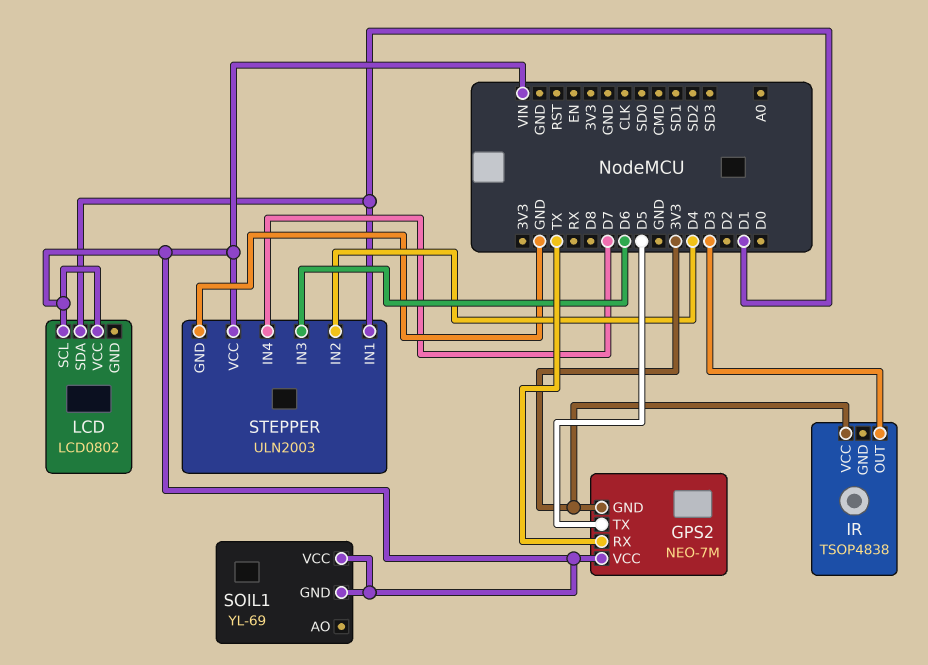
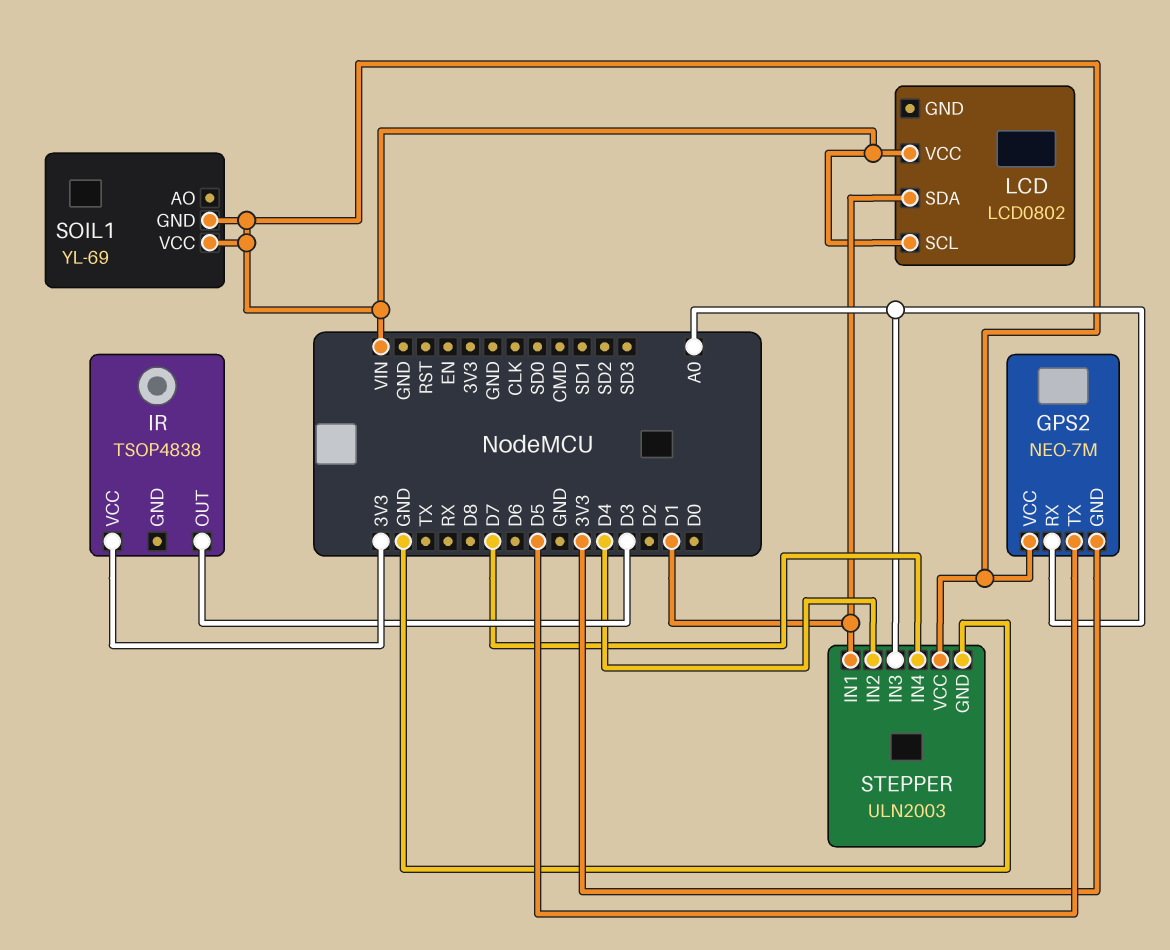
GPS2 pin RX: TX -> A0
STEPPER pin IN3: D6 -> A0

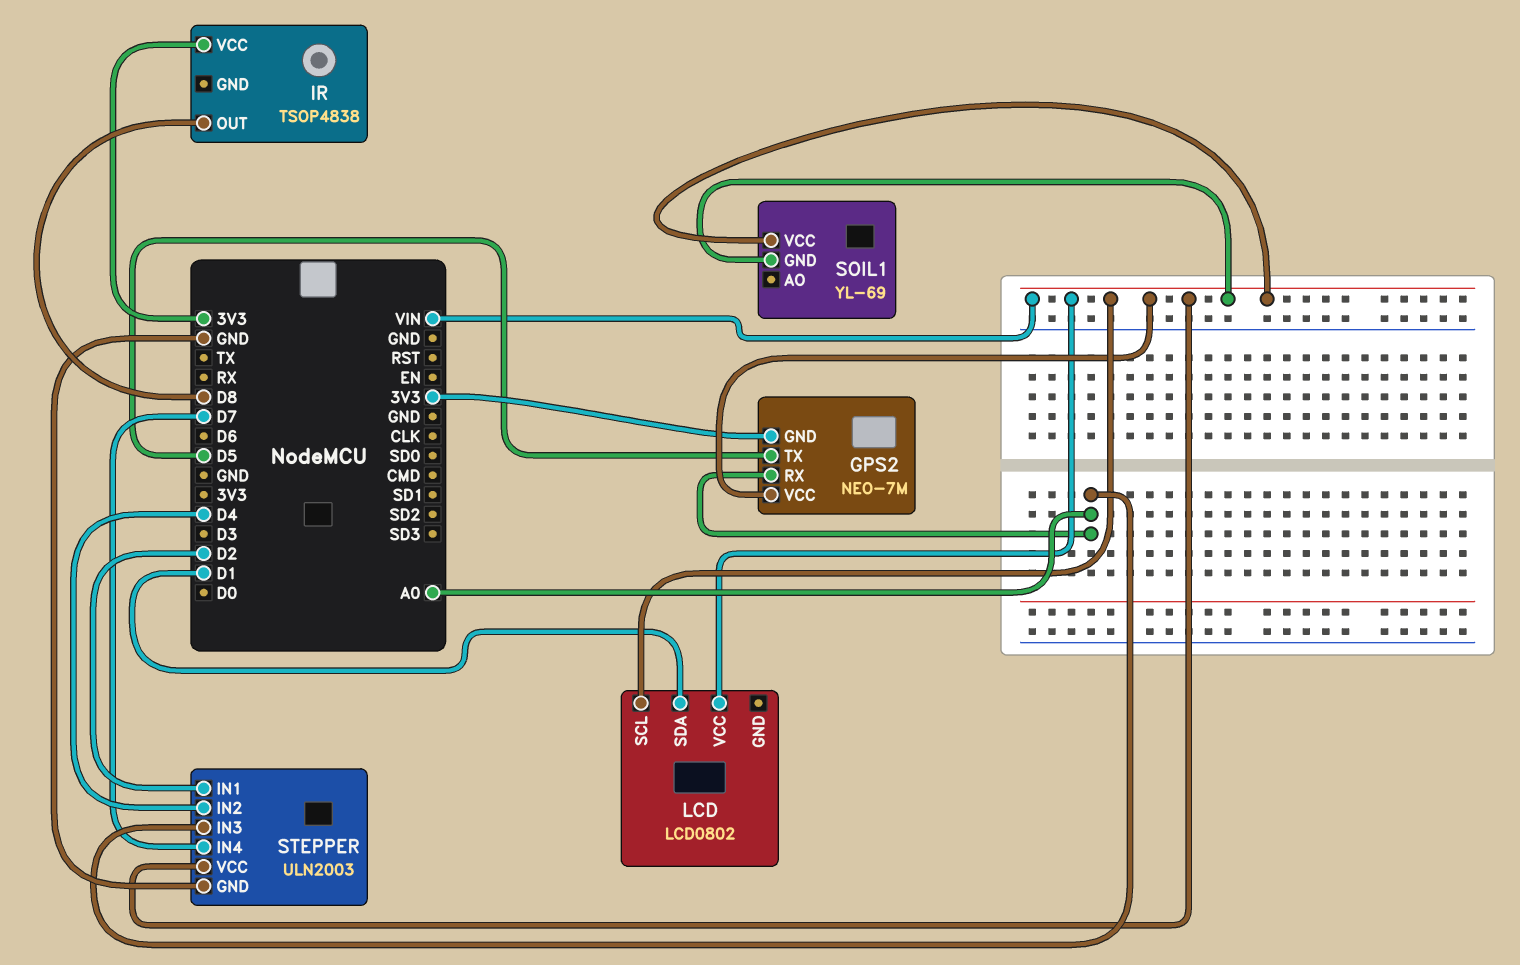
IR pin OUT: D3 -> D8
STEPPER pin IN1: D1 -> D2

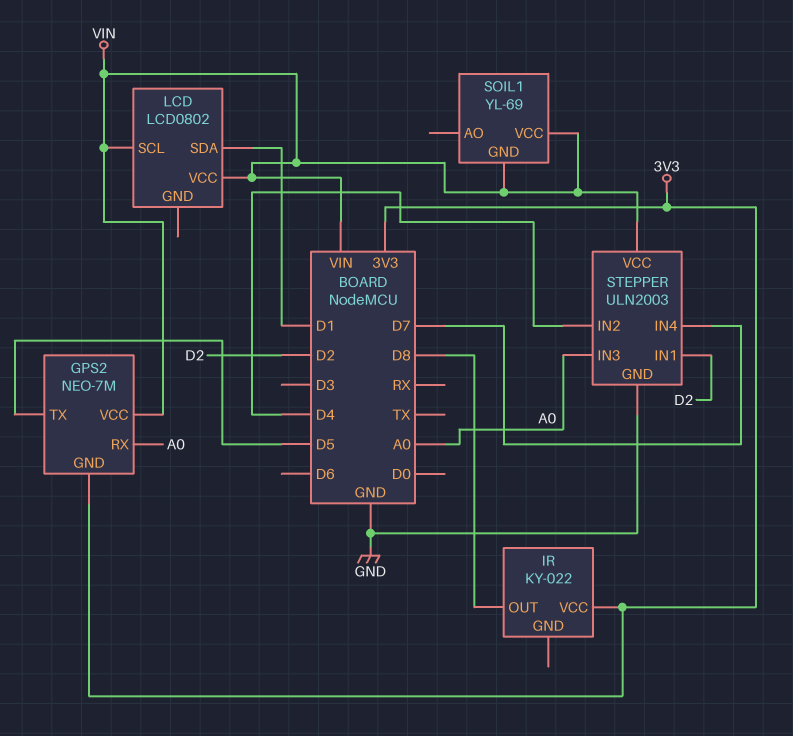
IR: TSOP4838 -> KY-022

